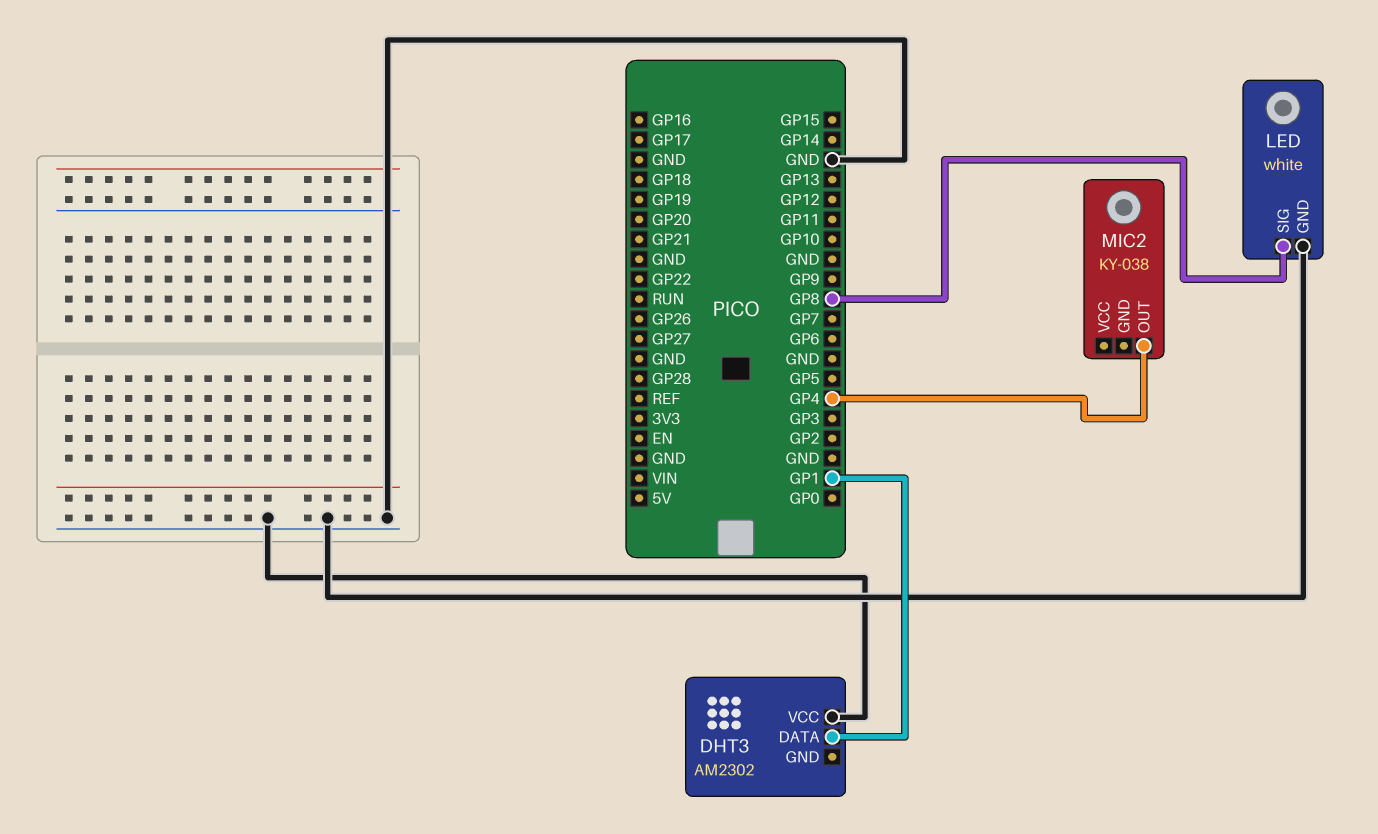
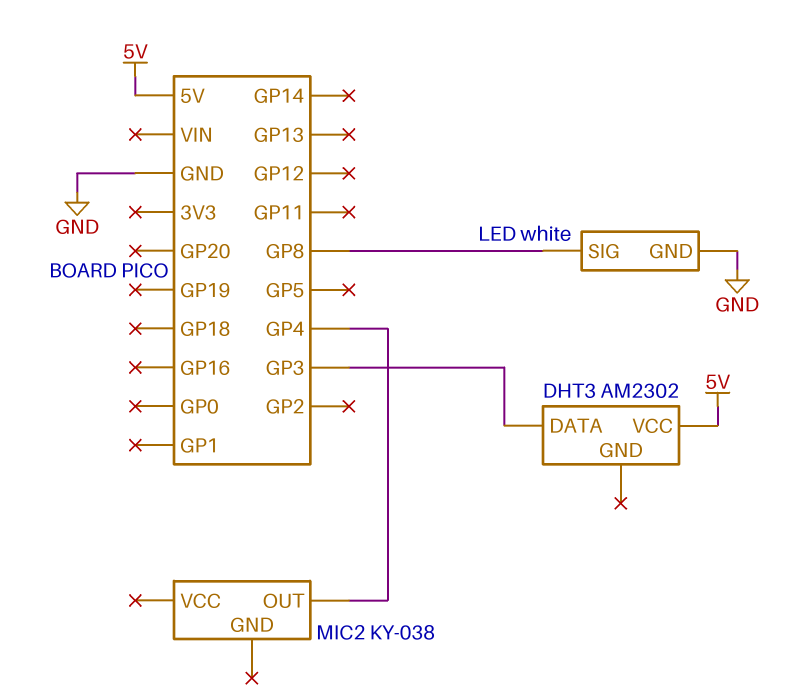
DHT3 pin DATA: GP1 -> GP3
DHT3 pin VCC: GND -> 5V

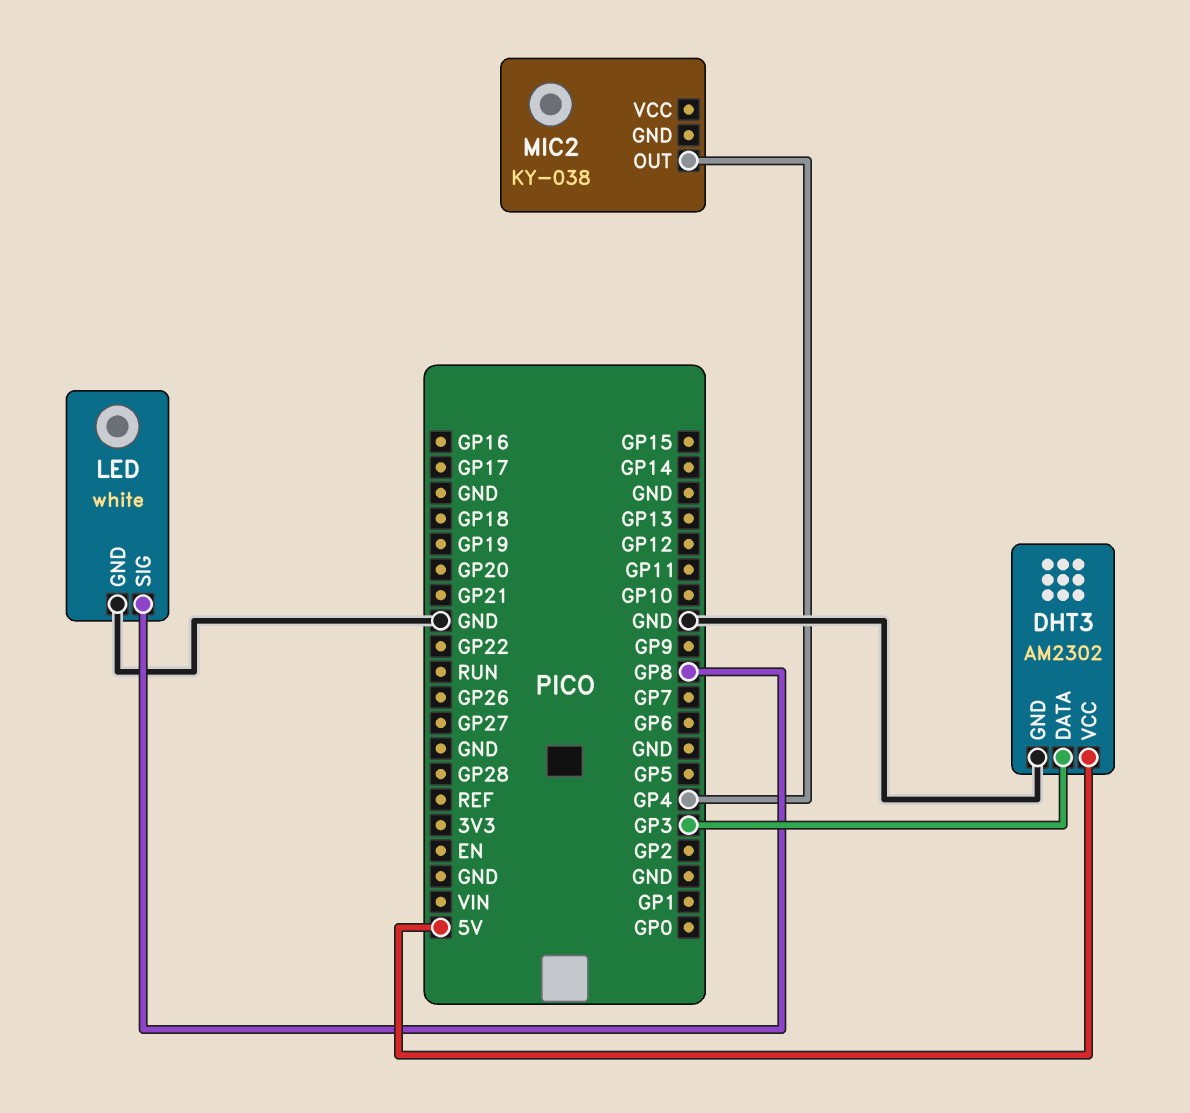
DHT3 pin GND: none -> GND

